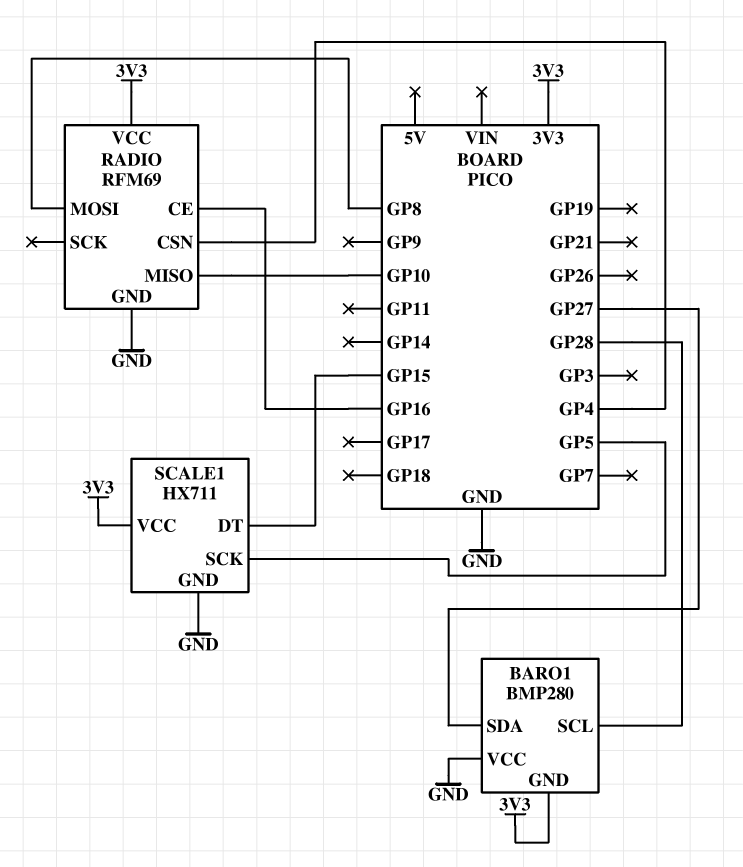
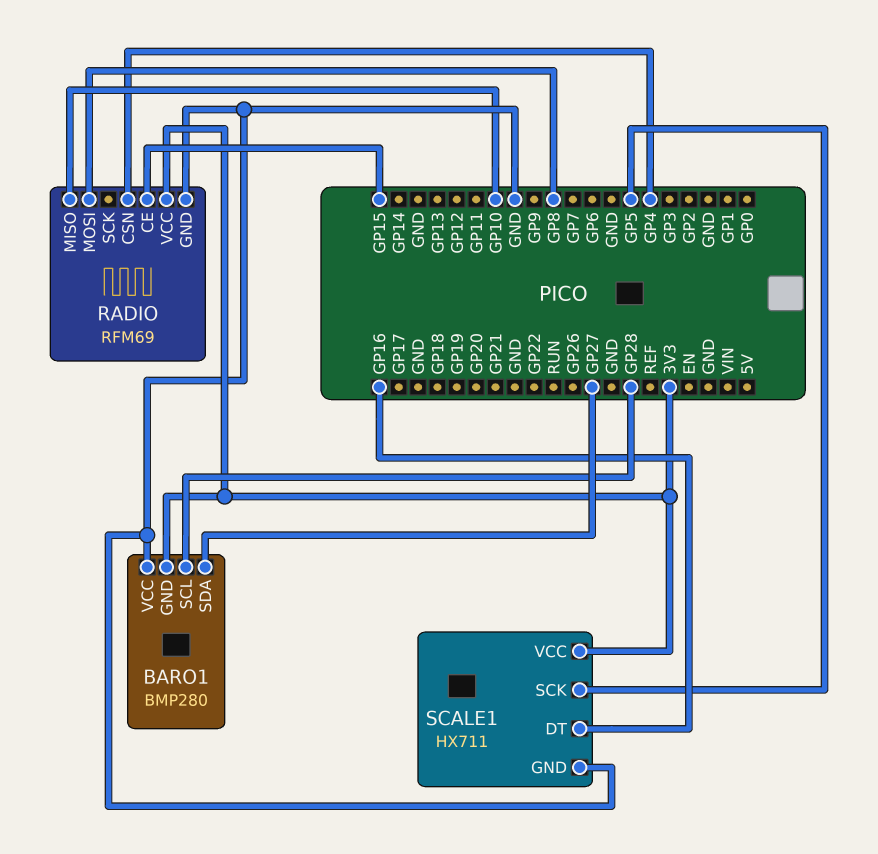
RADIO pin CE: GP16 -> GP15
SCALE1 pin DT: GP15 -> GP16

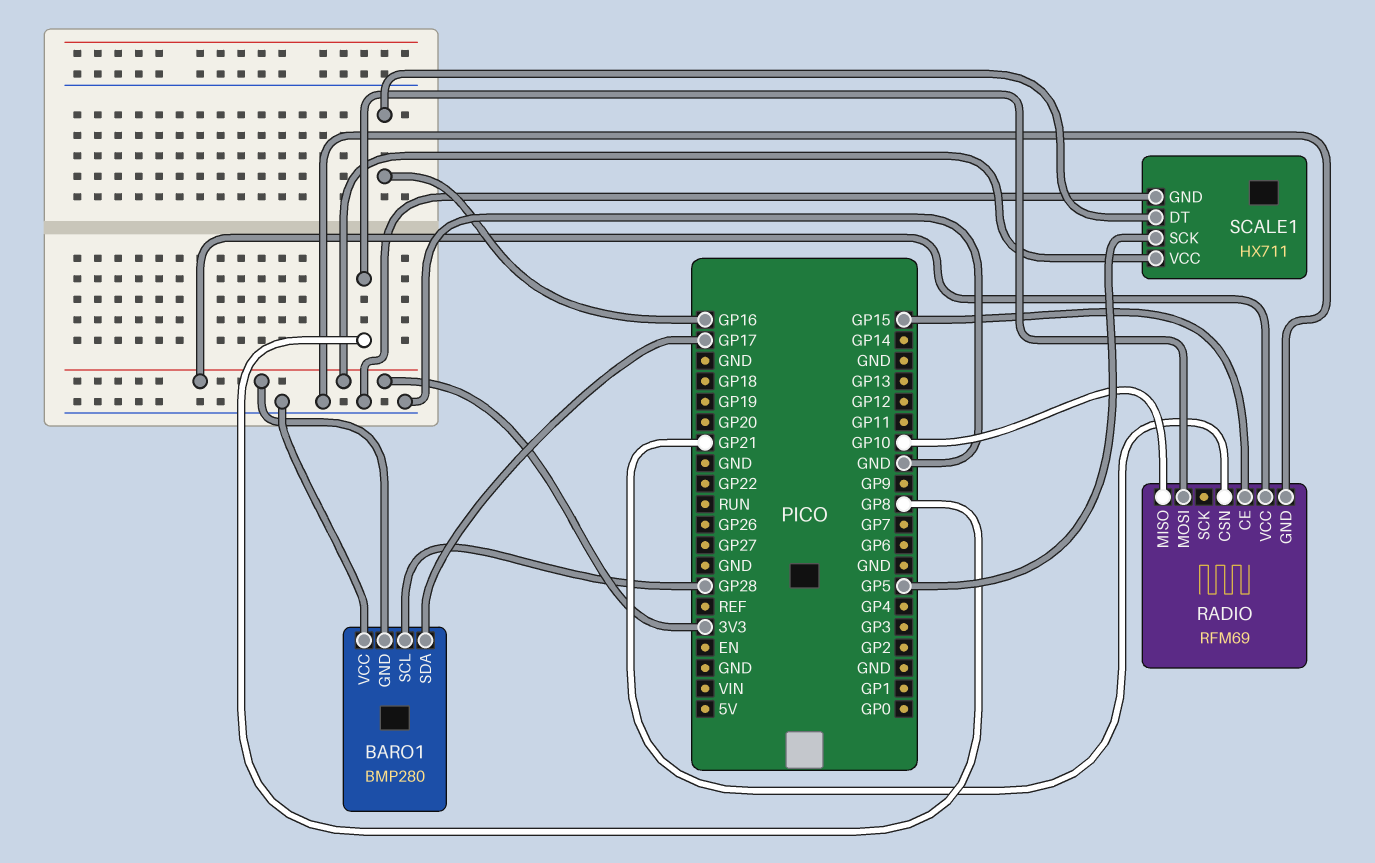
BARO1 pin SDA: GP27 -> GP17
RADIO pin CSN: GP4 -> GP21

